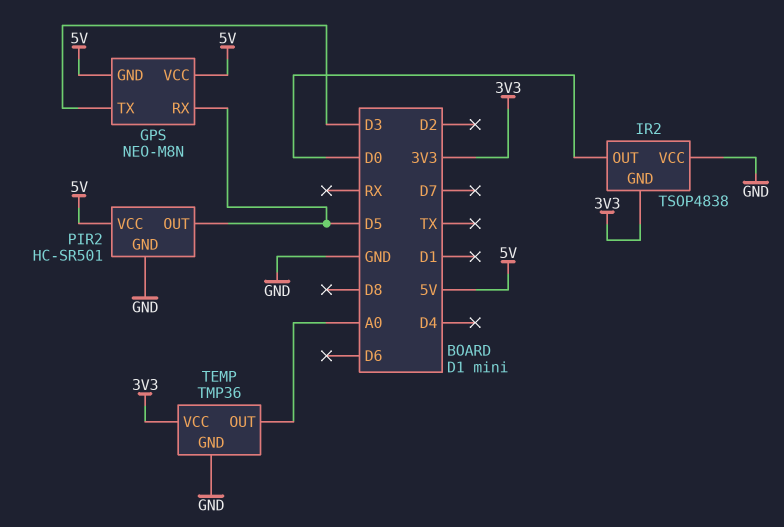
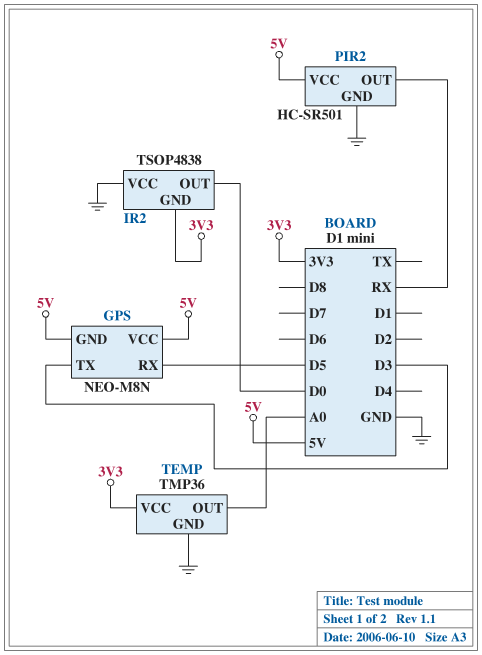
PIR2 pin OUT: D5 -> RX

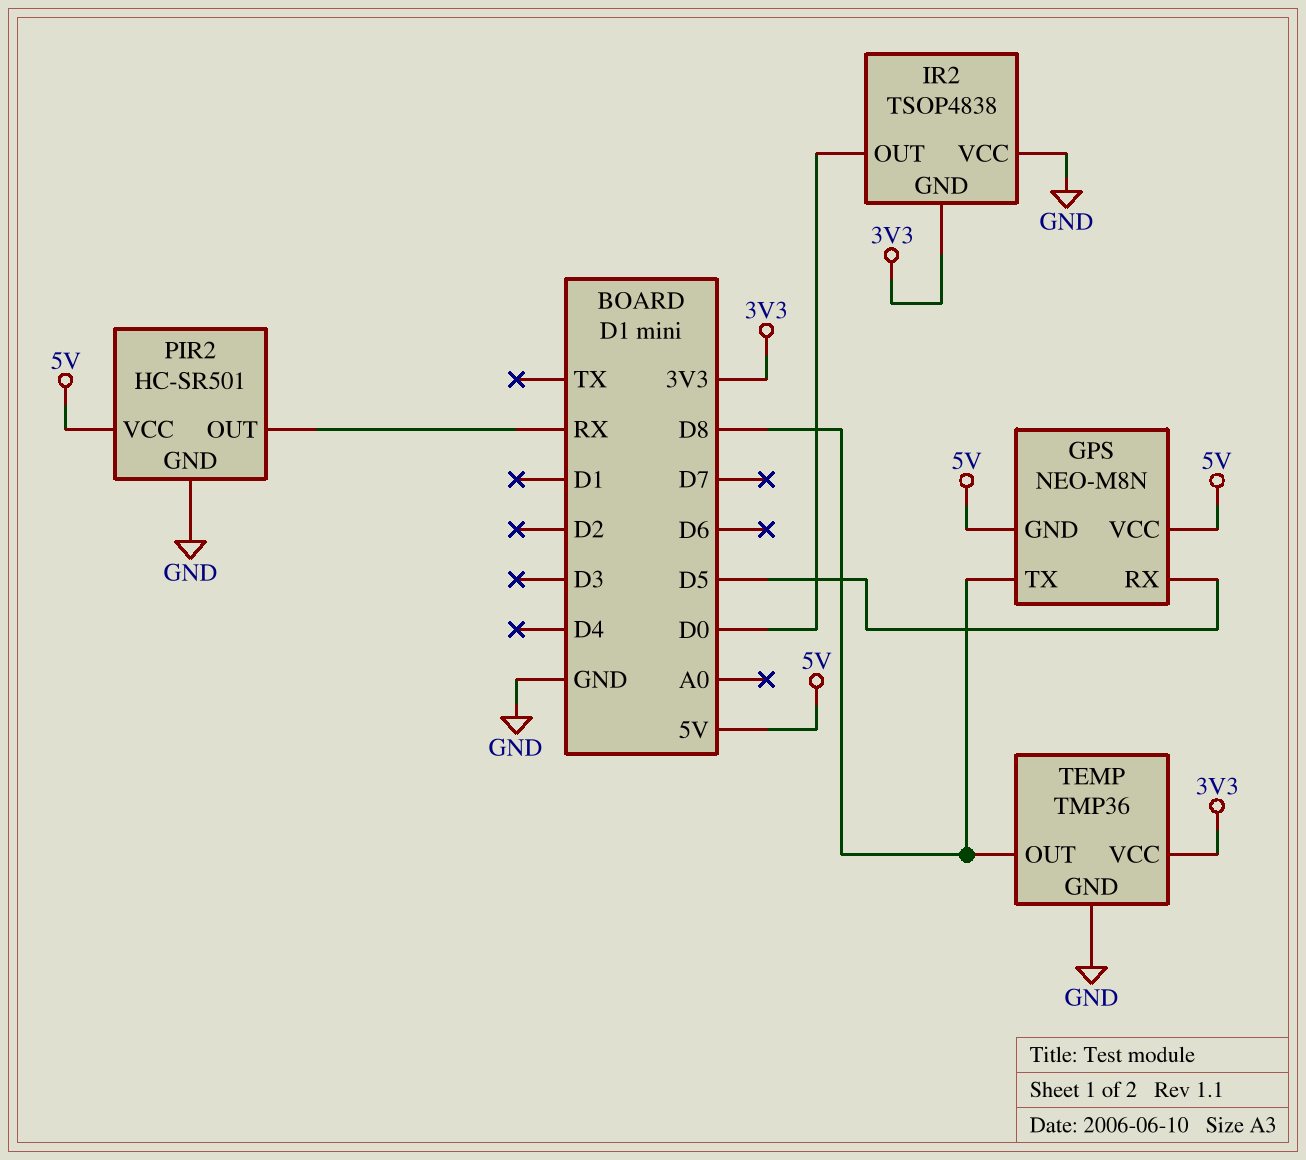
GPS pin TX: D3 -> D8
TEMP pin OUT: A0 -> D8

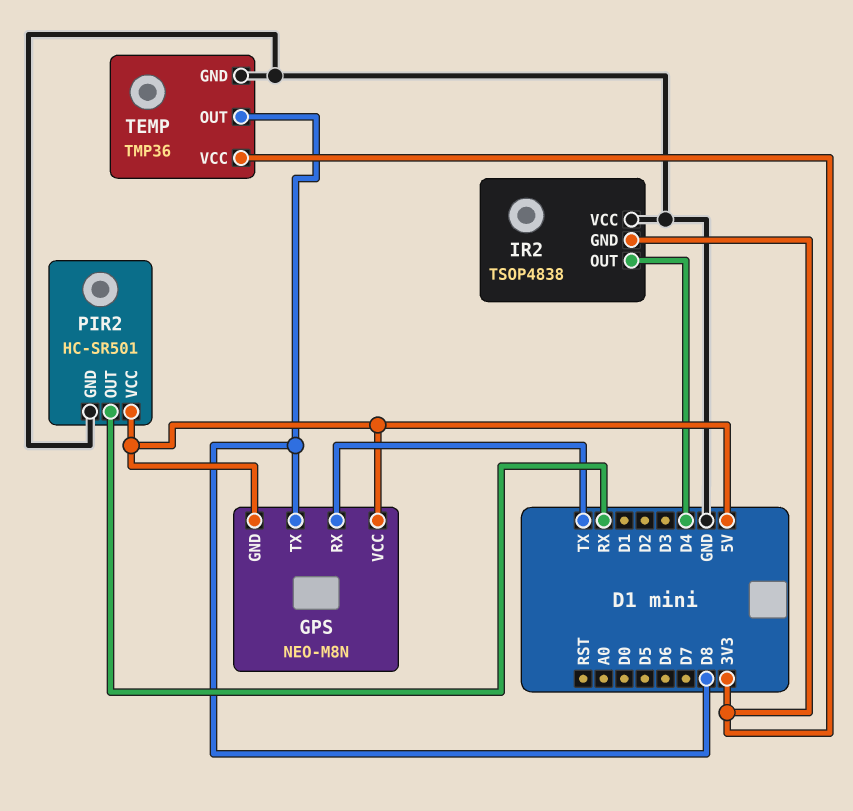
GPS pin RX: D5 -> TX
IR2 pin OUT: D0 -> D4

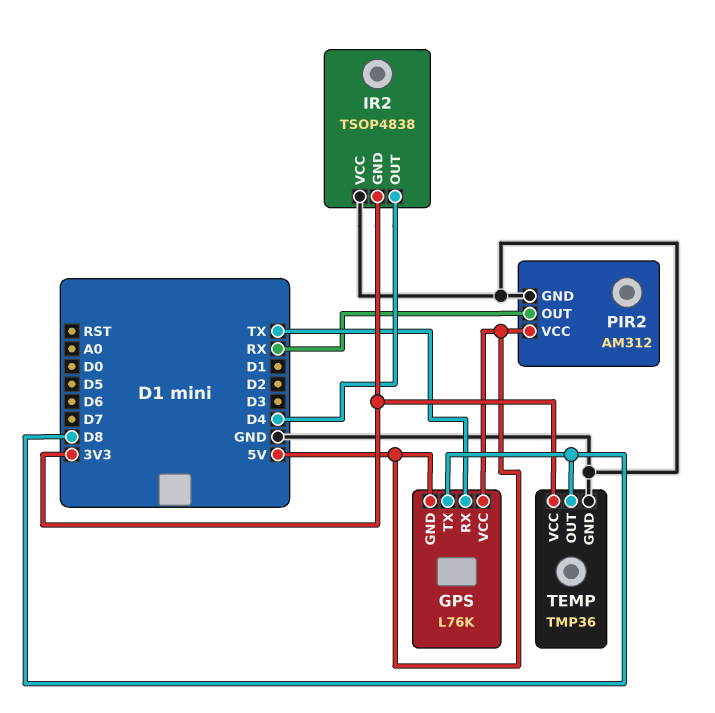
GPS: NEO-M8N -> L76K
PIR2: HC-SR501 -> AM312

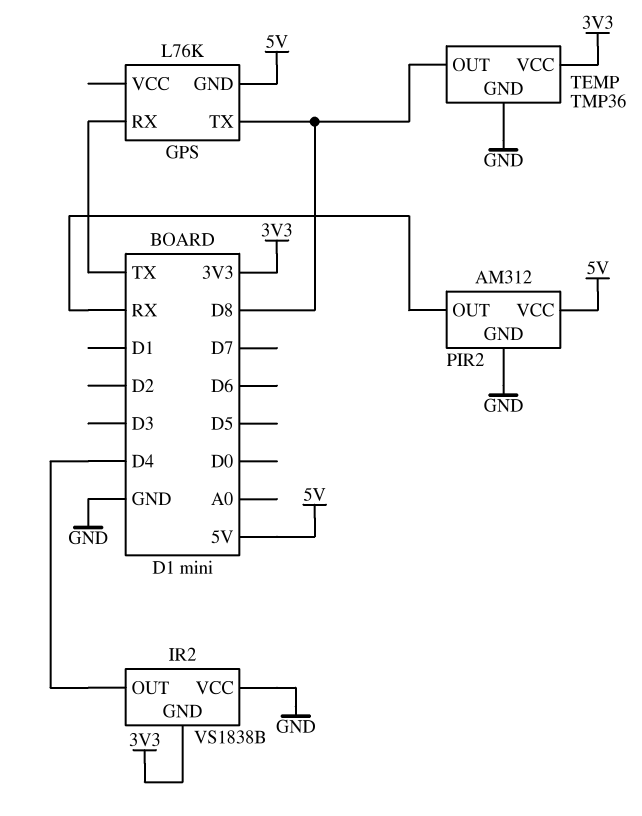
GPS pin VCC: 5V -> none
IR2: TSOP4838 -> VS1838B

